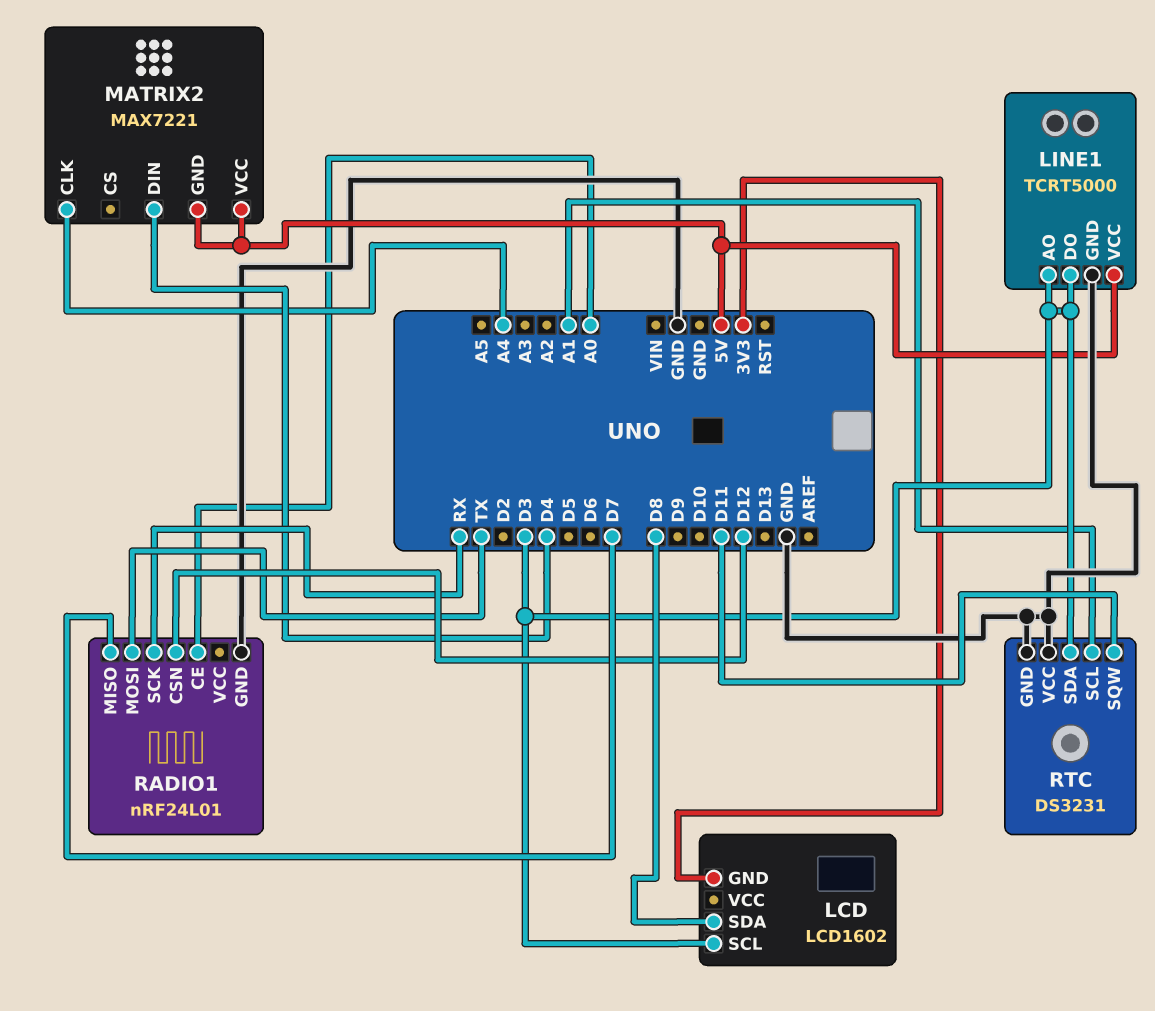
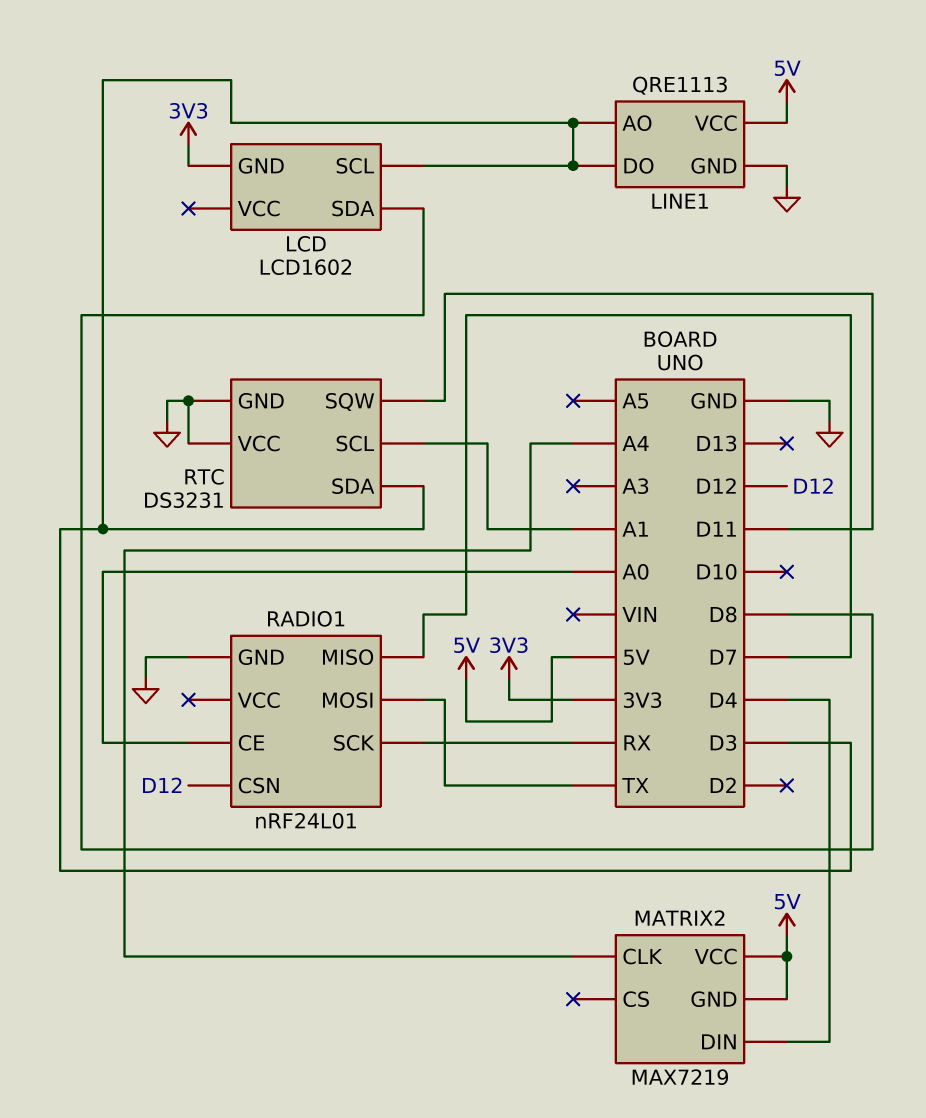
LINE1: TCRT5000 -> QRE1113
MATRIX2: MAX7221 -> MAX7219

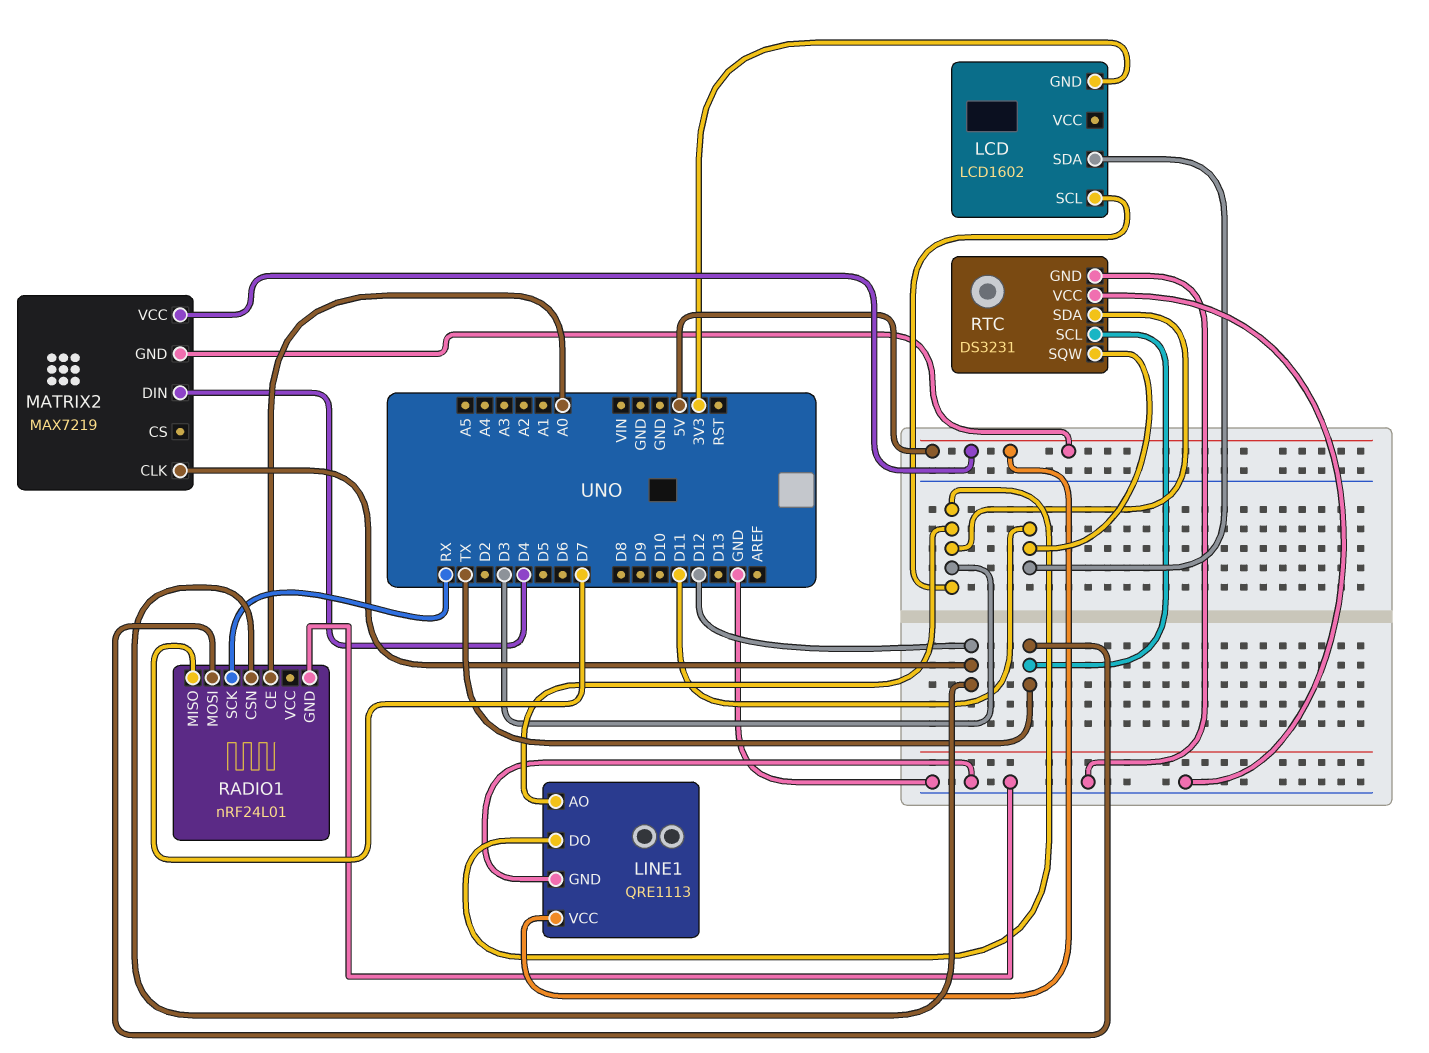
LCD pin SDA: D8 -> D11
MATRIX2 pin CLK: A4 -> D12
RTC pin SCL: A1 -> TX

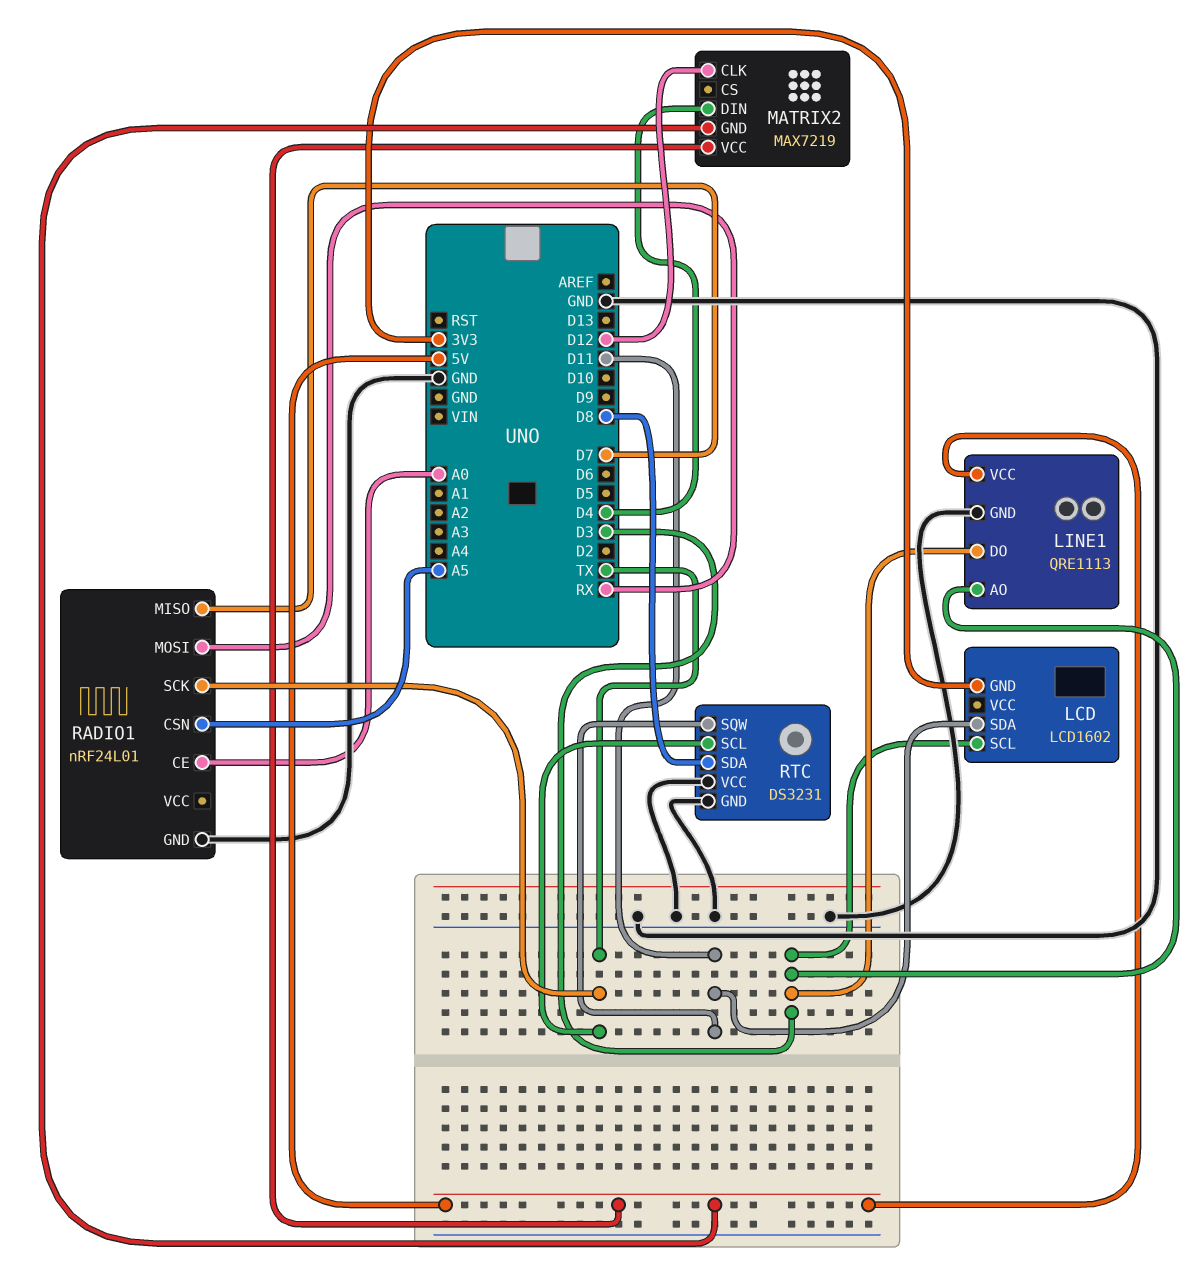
RADIO1 pin CSN: D12 -> A5
RADIO1 pin MOSI: TX -> RX
RADIO1 pin SCK: RX -> TX
RTC pin SDA: D3 -> D8

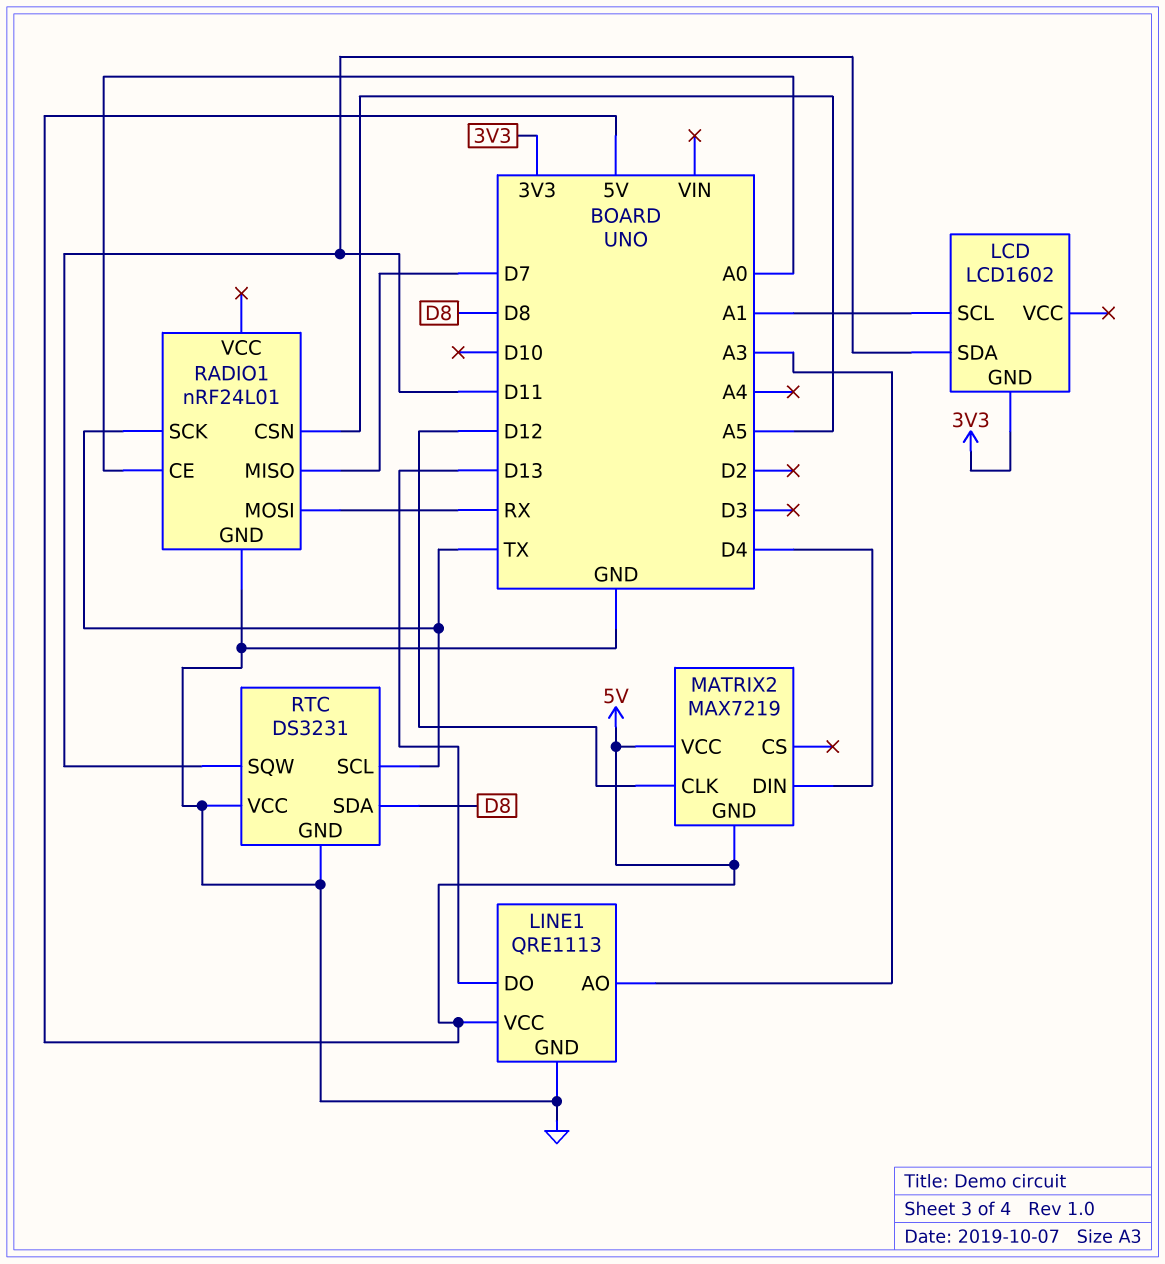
LCD pin SCL: D3 -> A1
LINE1 pin AO: D3 -> A3
LINE1 pin DO: D3 -> D13

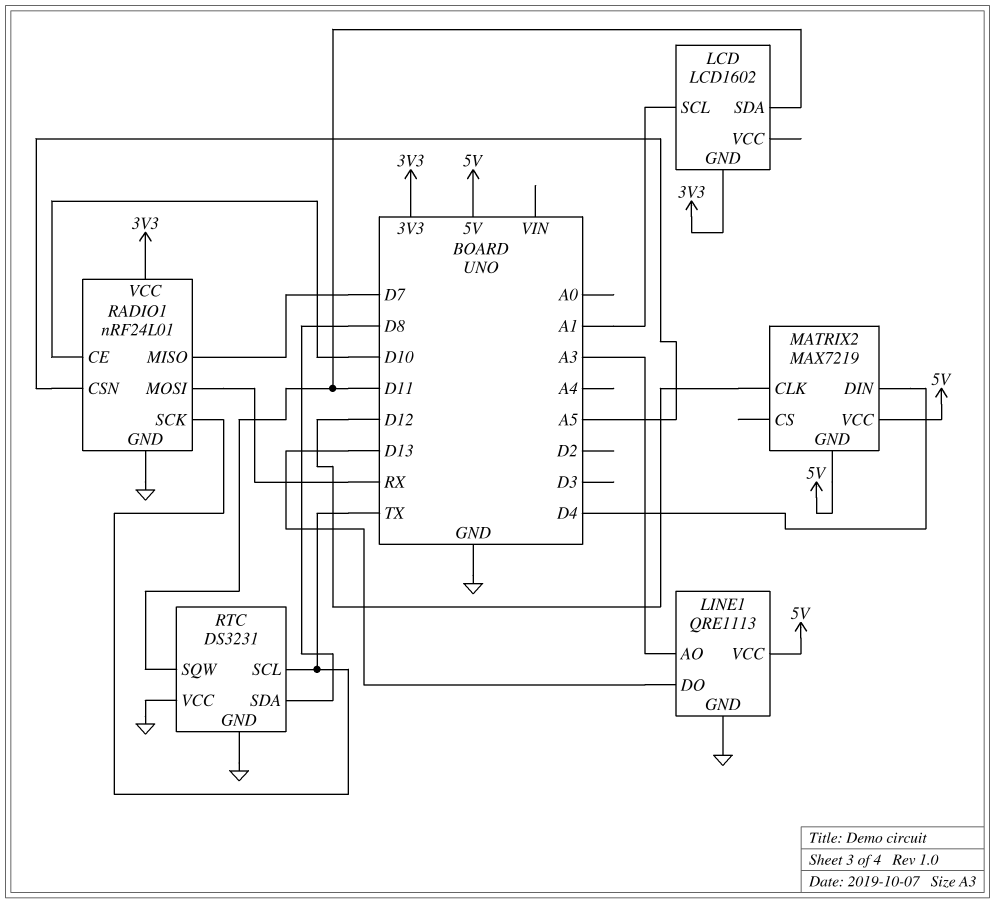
RADIO1 pin CE: A0 -> D10
RADIO1 pin VCC: none -> 3V3

